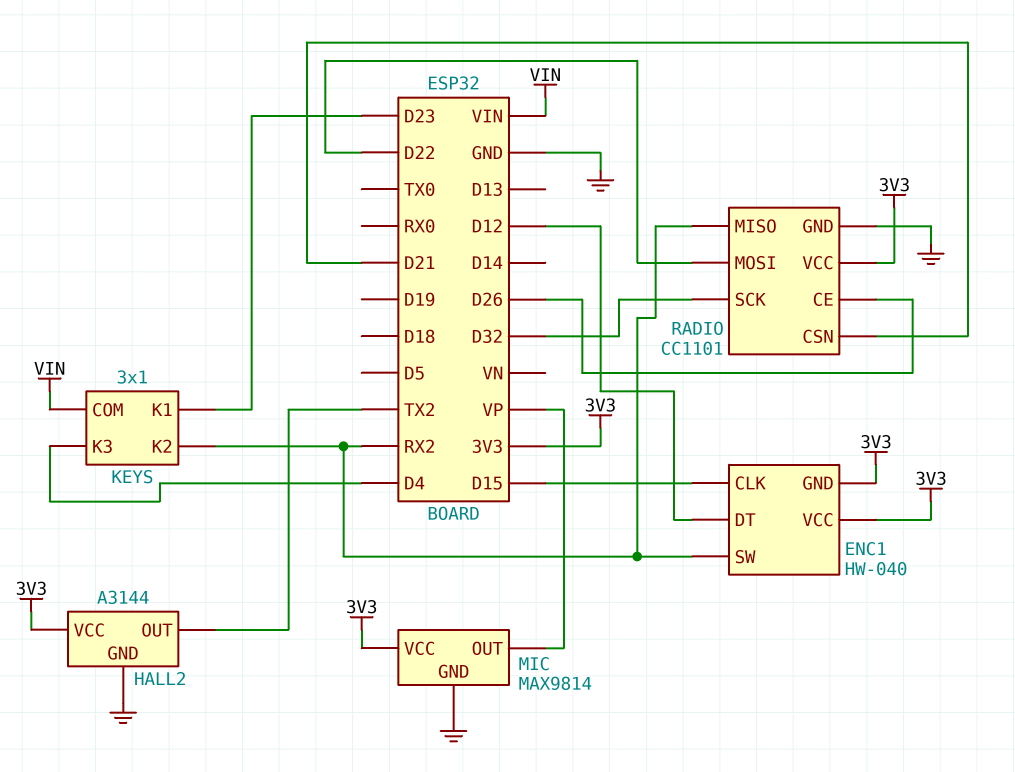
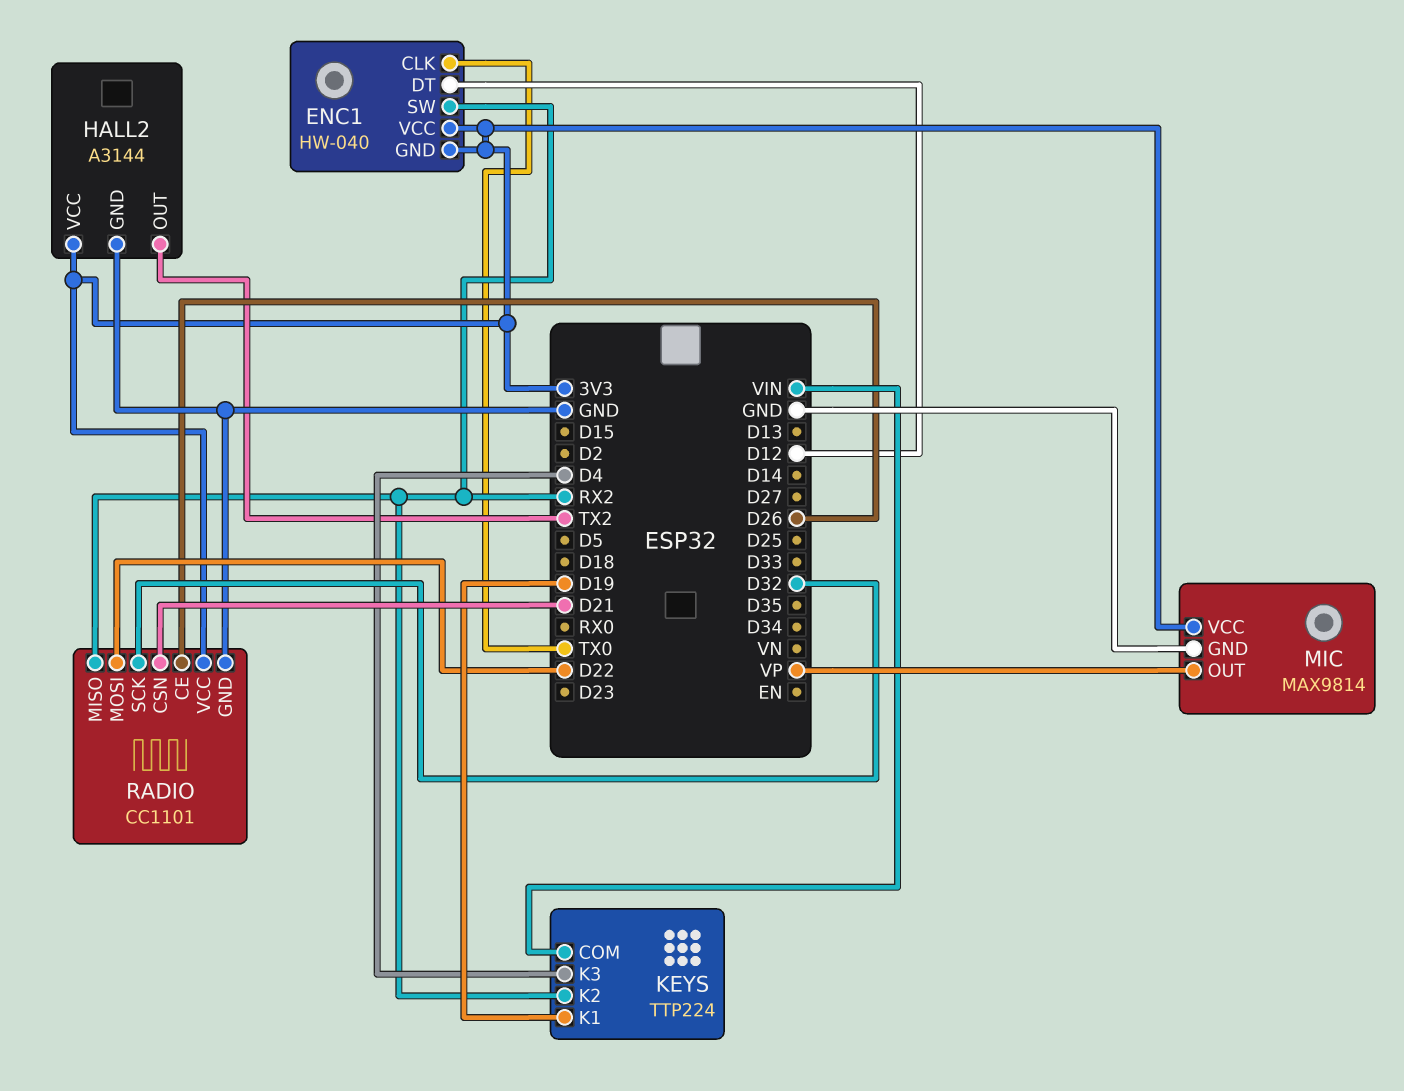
ENC1 pin CLK: D15 -> TX0
KEYS: 3x1 -> TTP224
KEYS pin K1: D23 -> D19

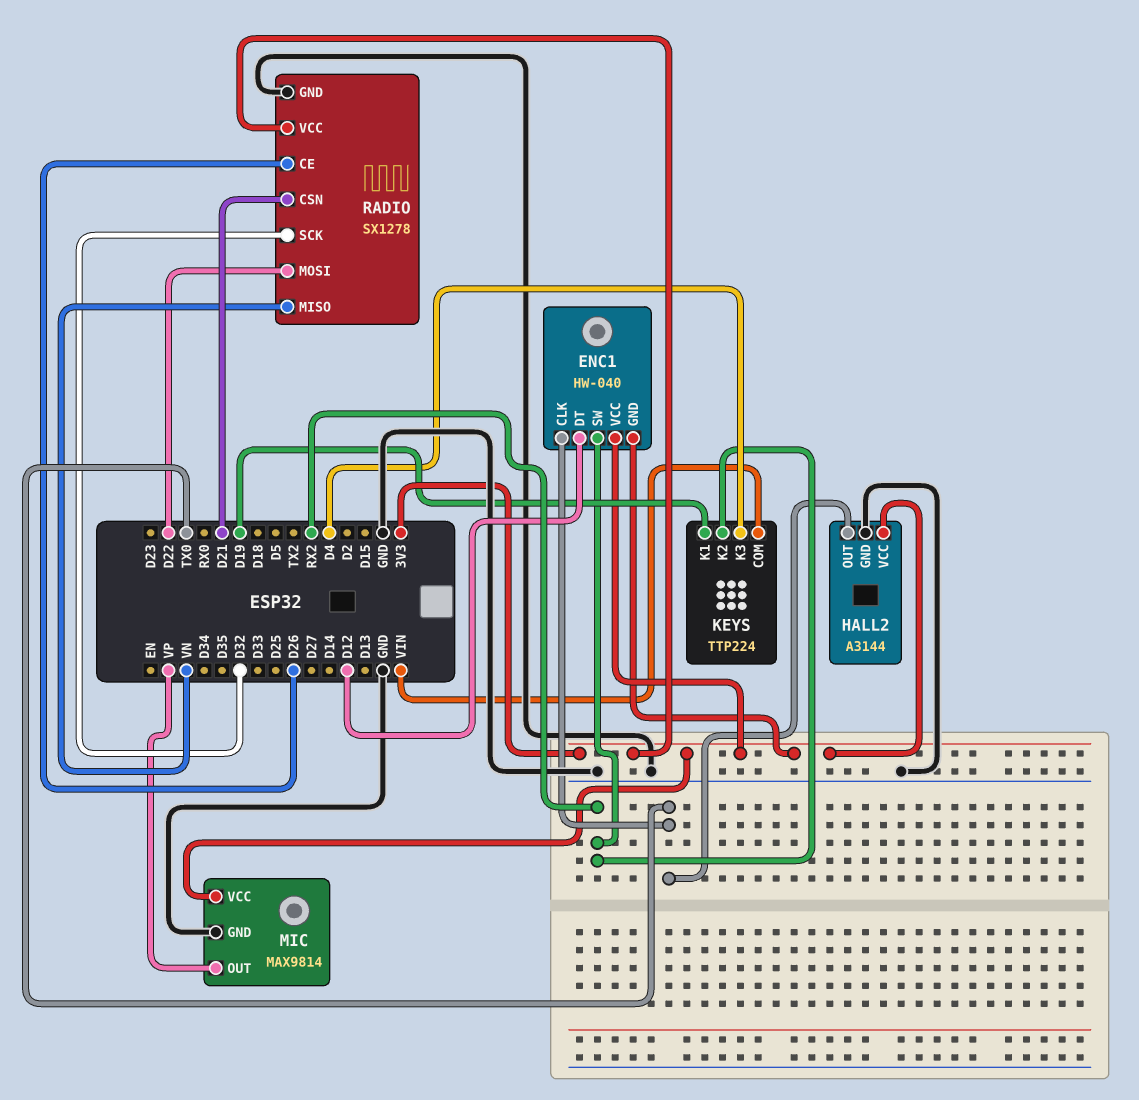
HALL2 pin OUT: TX2 -> TX0
RADIO: CC1101 -> SX1278
RADIO pin MISO: RX2 -> VN

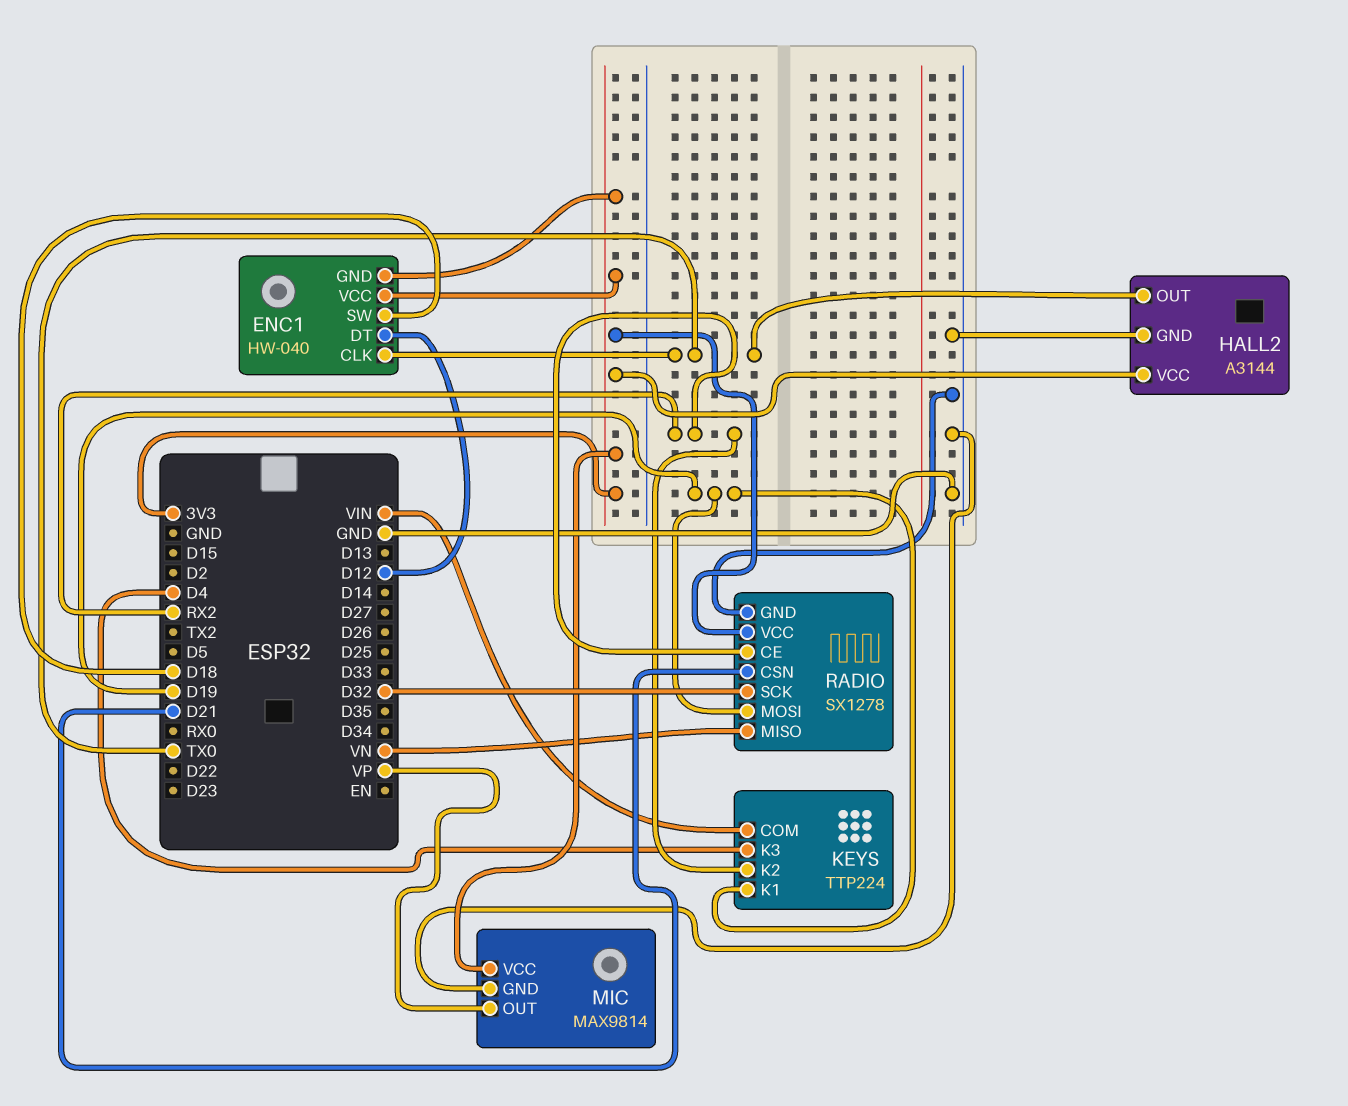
ENC1 pin SW: RX2 -> D18
RADIO pin CE: D26 -> RX2
RADIO pin MOSI: D22 -> D19

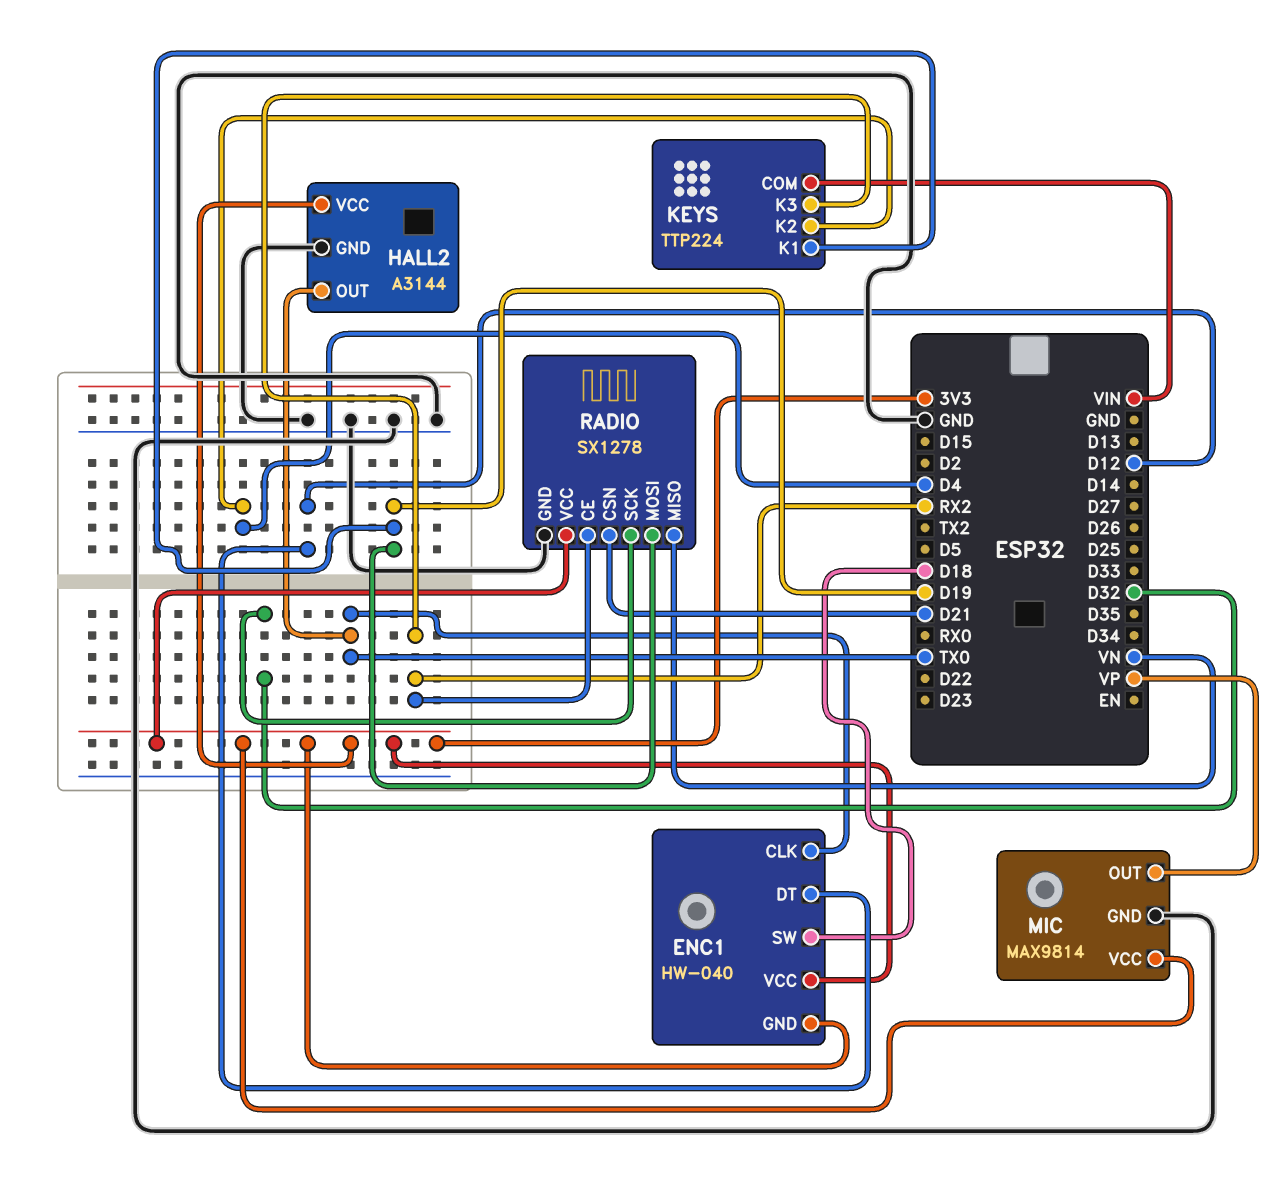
KEYS pin K2: RX2 -> D4
KEYS pin K3: D4 -> RX2

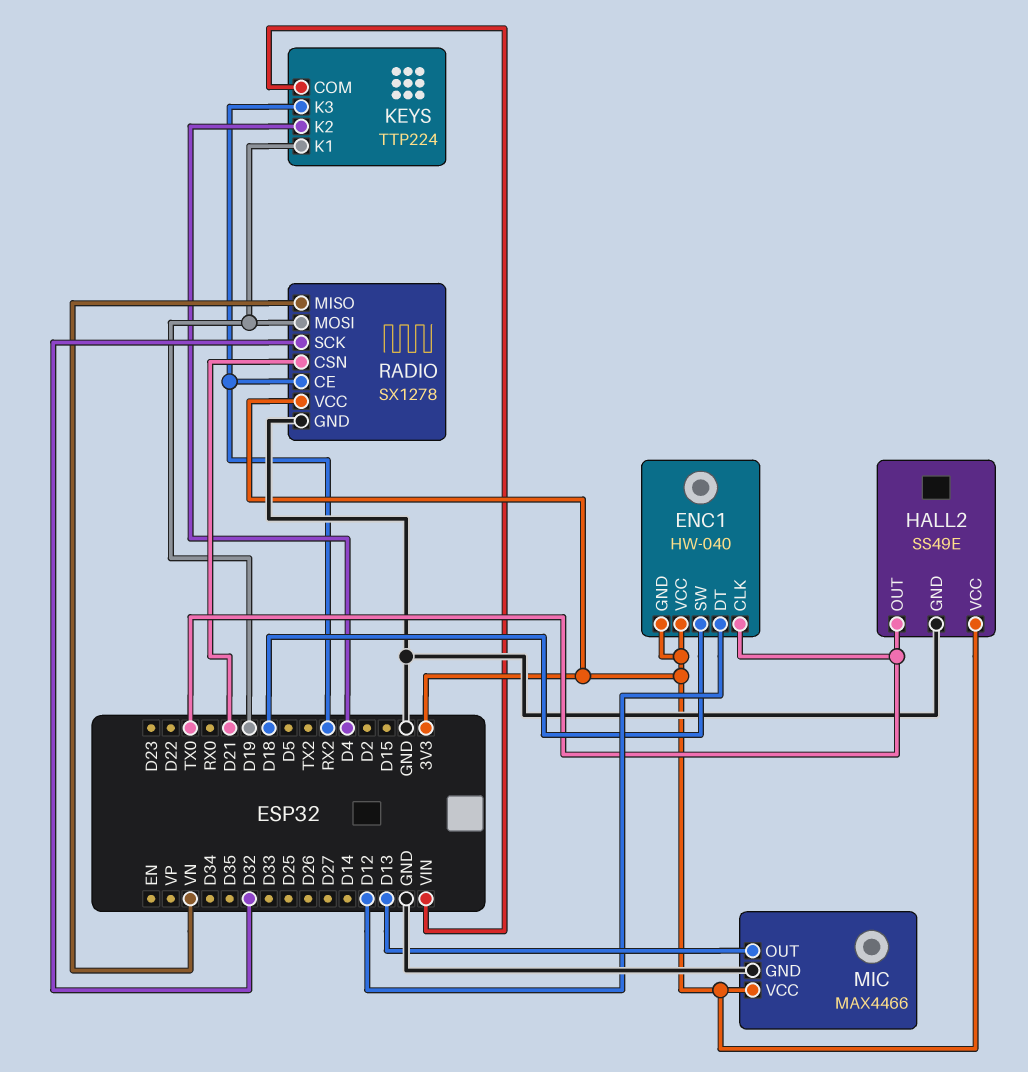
HALL2: A3144 -> SS49E
MIC: MAX9814 -> MAX4466
MIC pin OUT: VP -> D13

